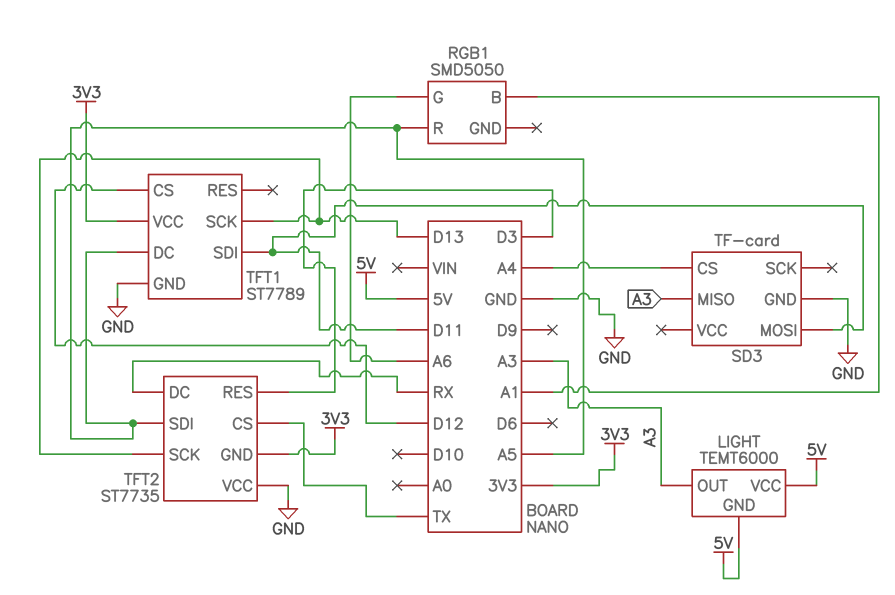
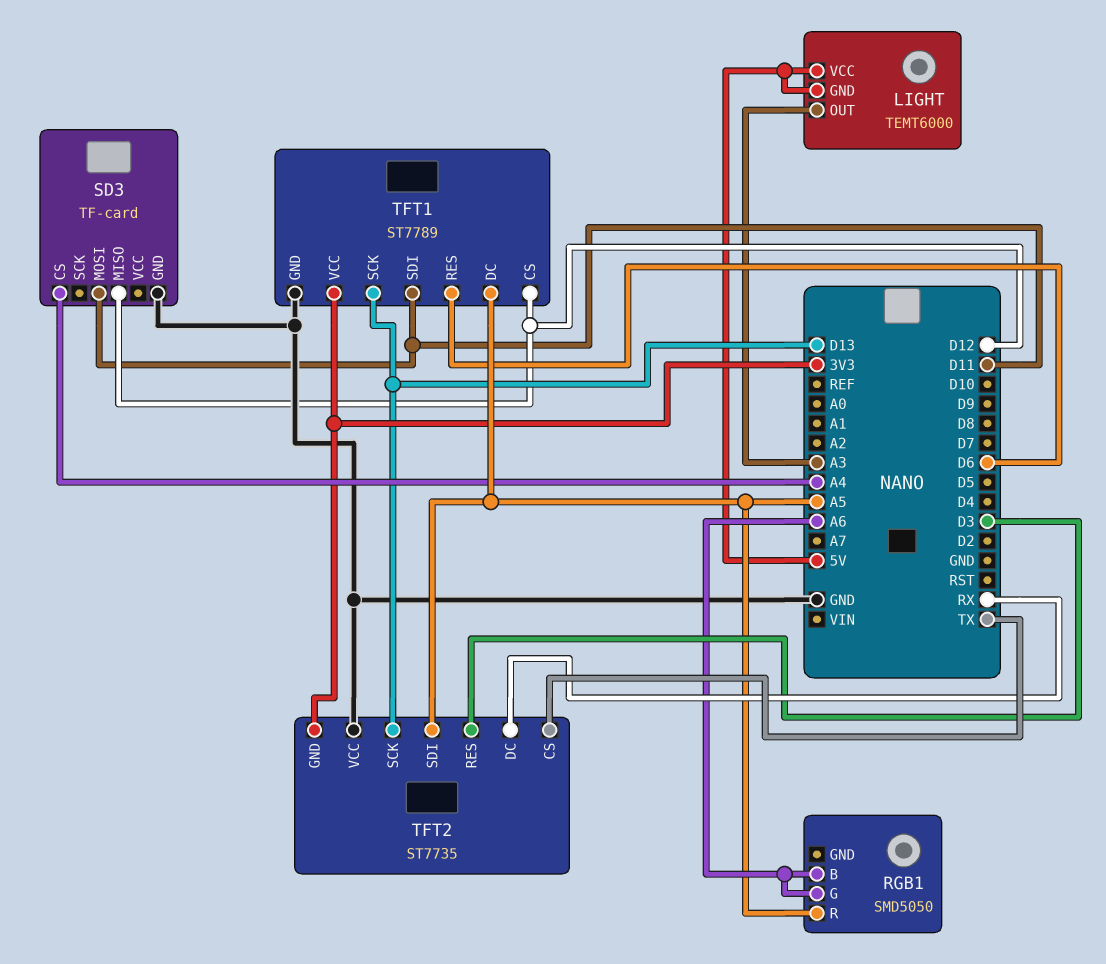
RGB1 pin B: A1 -> A6
SD3 pin MISO: A3 -> D12
TFT1 pin RES: none -> D6

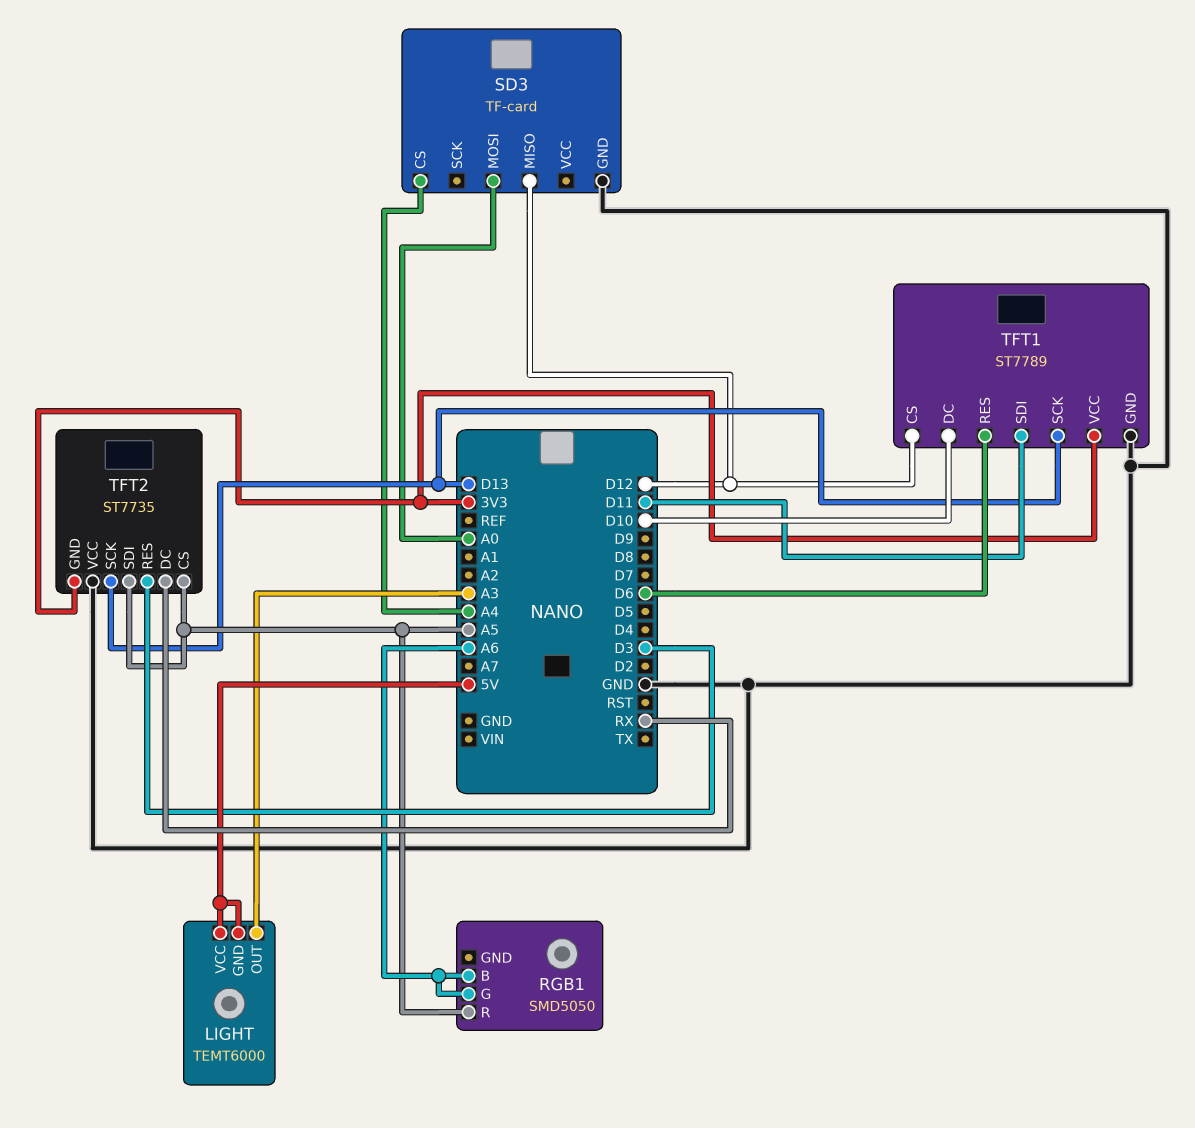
SD3 pin MOSI: D11 -> A0
TFT1 pin DC: A5 -> D10
TFT2 pin CS: TX -> A5

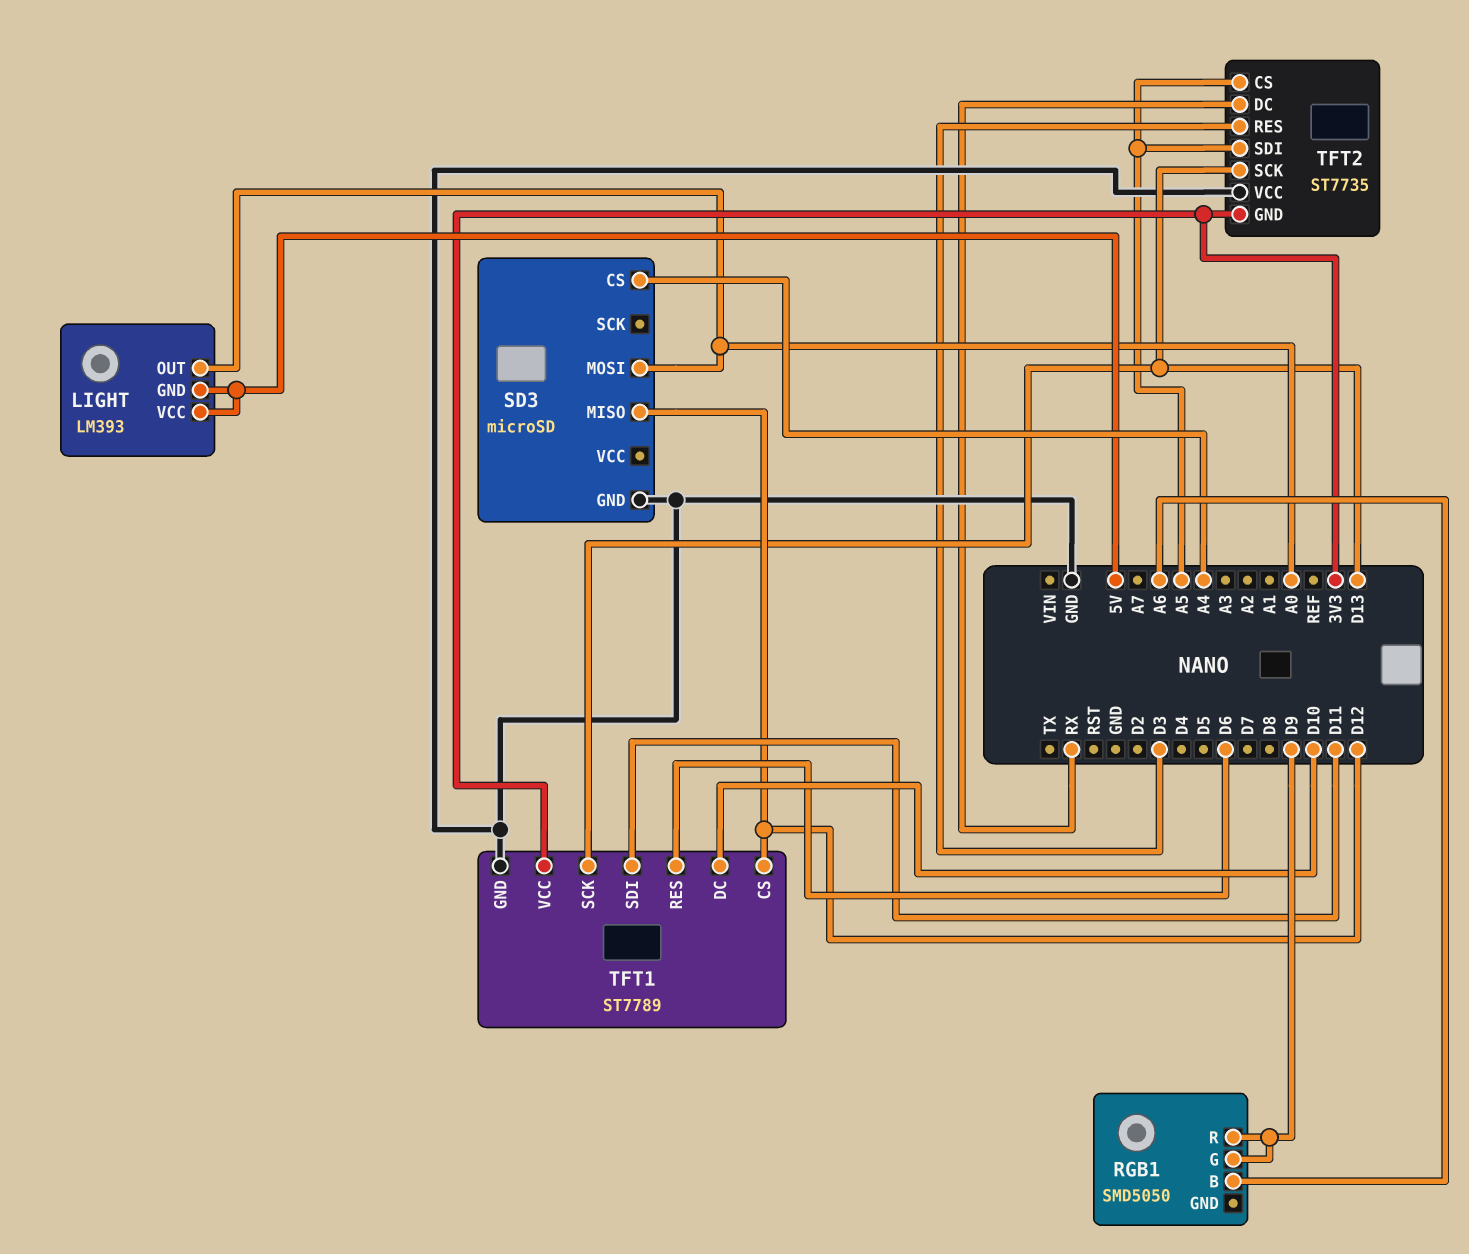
LIGHT: TEMT6000 -> LM393
LIGHT pin OUT: A3 -> A0
RGB1 pin G: A6 -> D9
RGB1 pin R: A5 -> D9
SD3: TF-card -> microSD

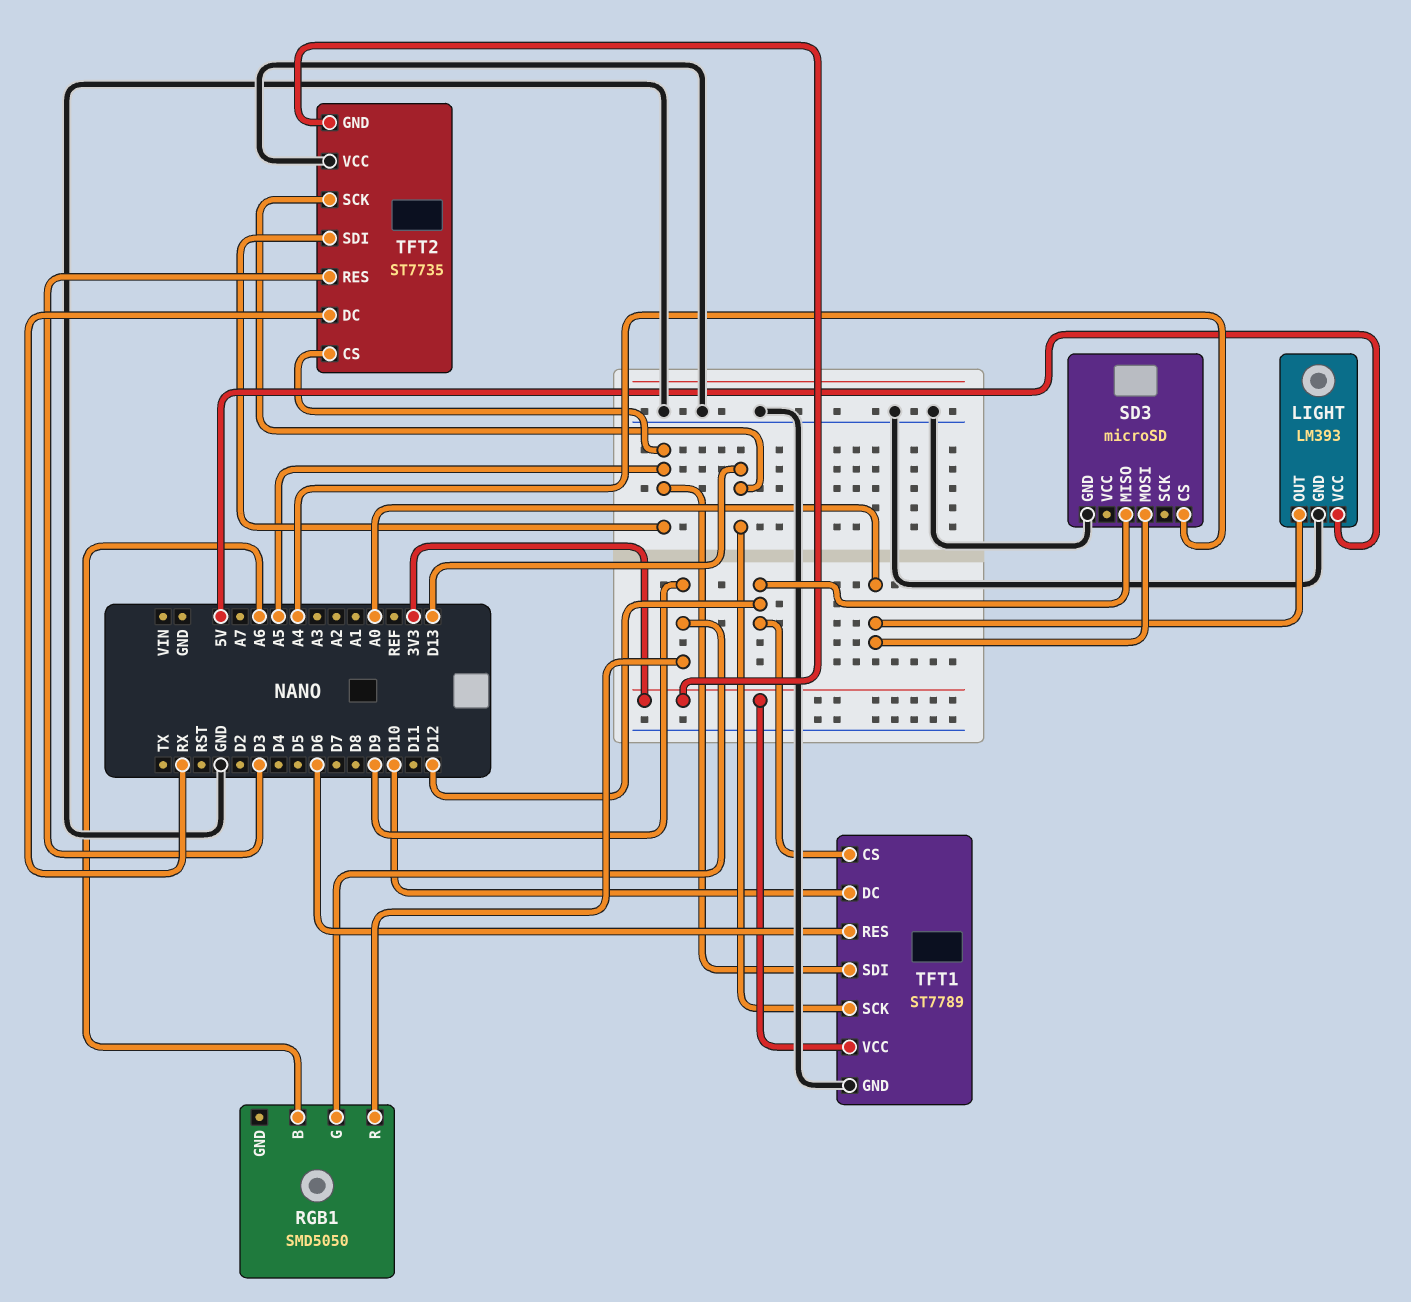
LIGHT pin GND: 5V -> GND
TFT1 pin SDI: D11 -> A5

